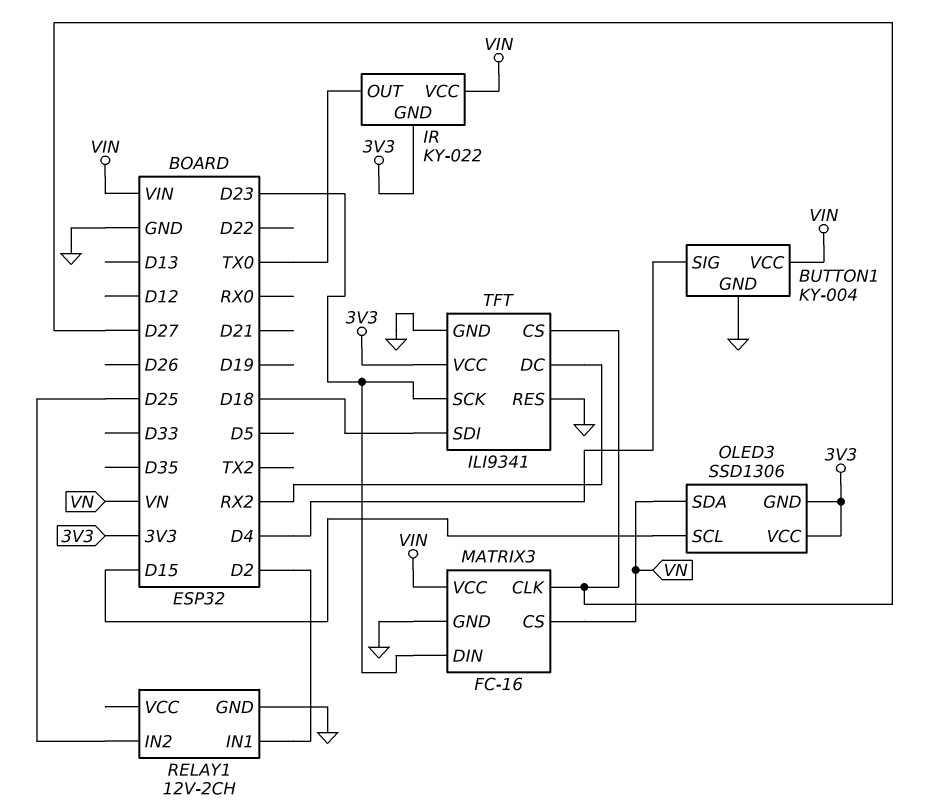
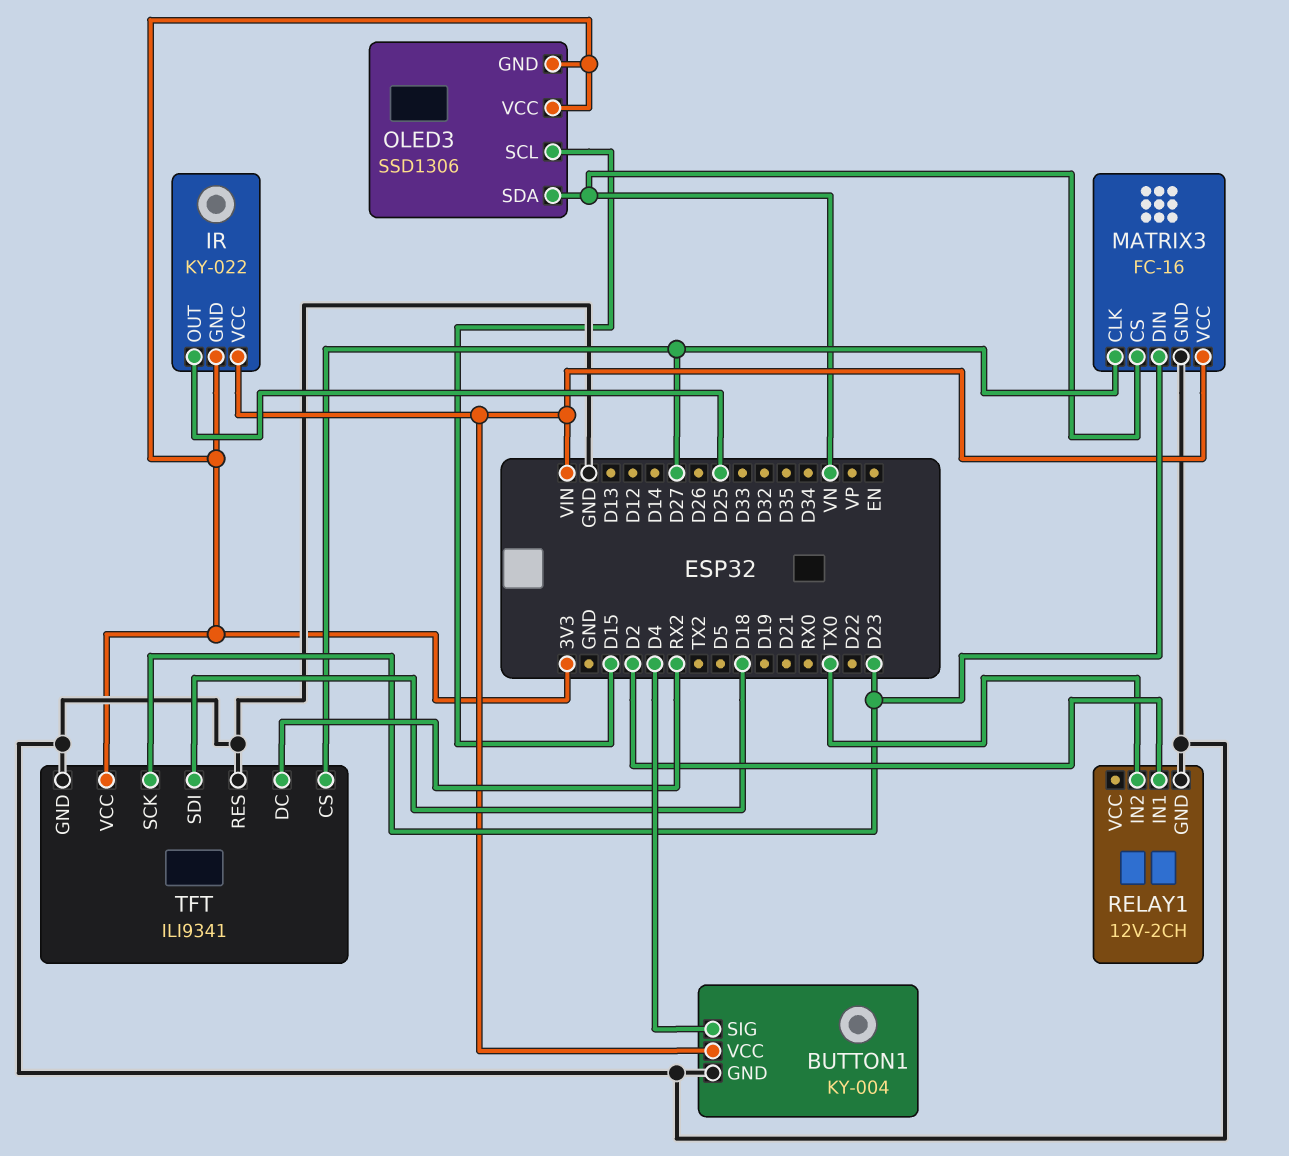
IR pin OUT: TX0 -> D25
RELAY1 pin IN2: D25 -> TX0

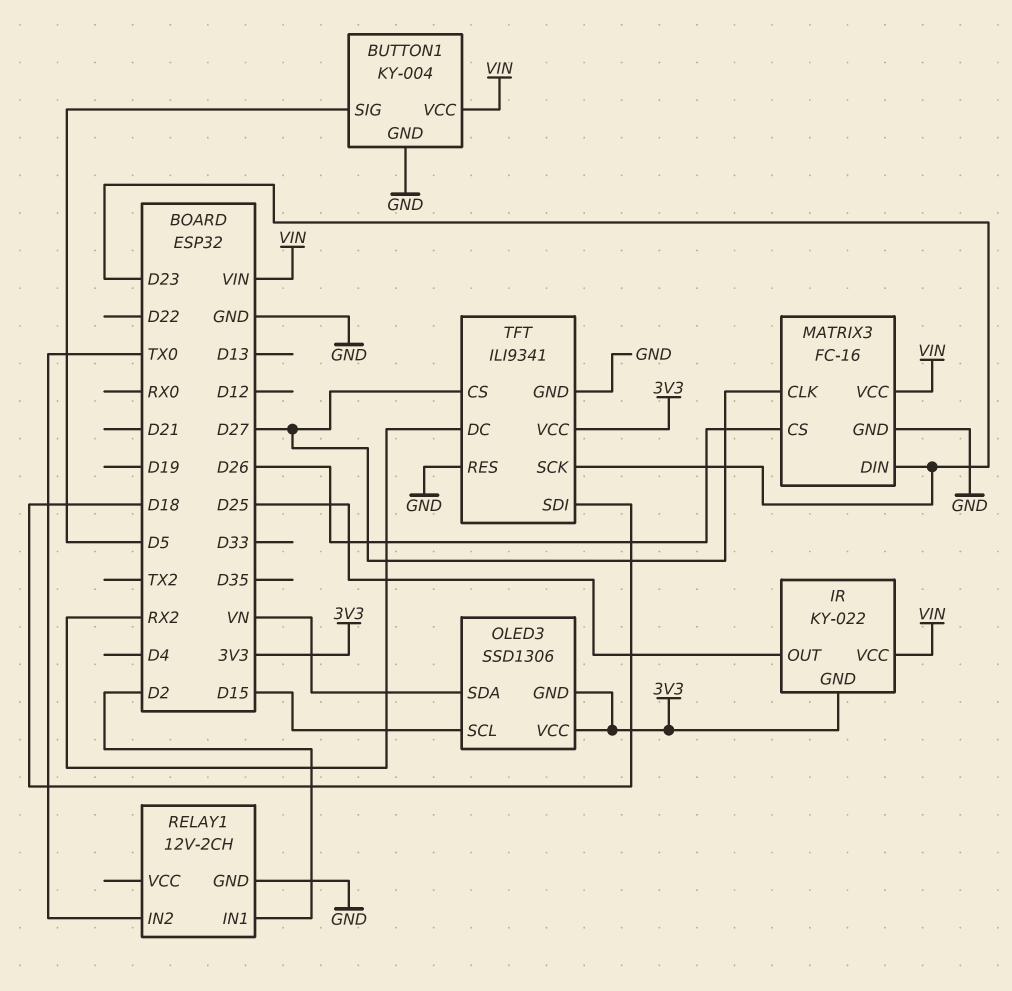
BUTTON1 pin SIG: D4 -> D5
MATRIX3 pin CS: VN -> D26

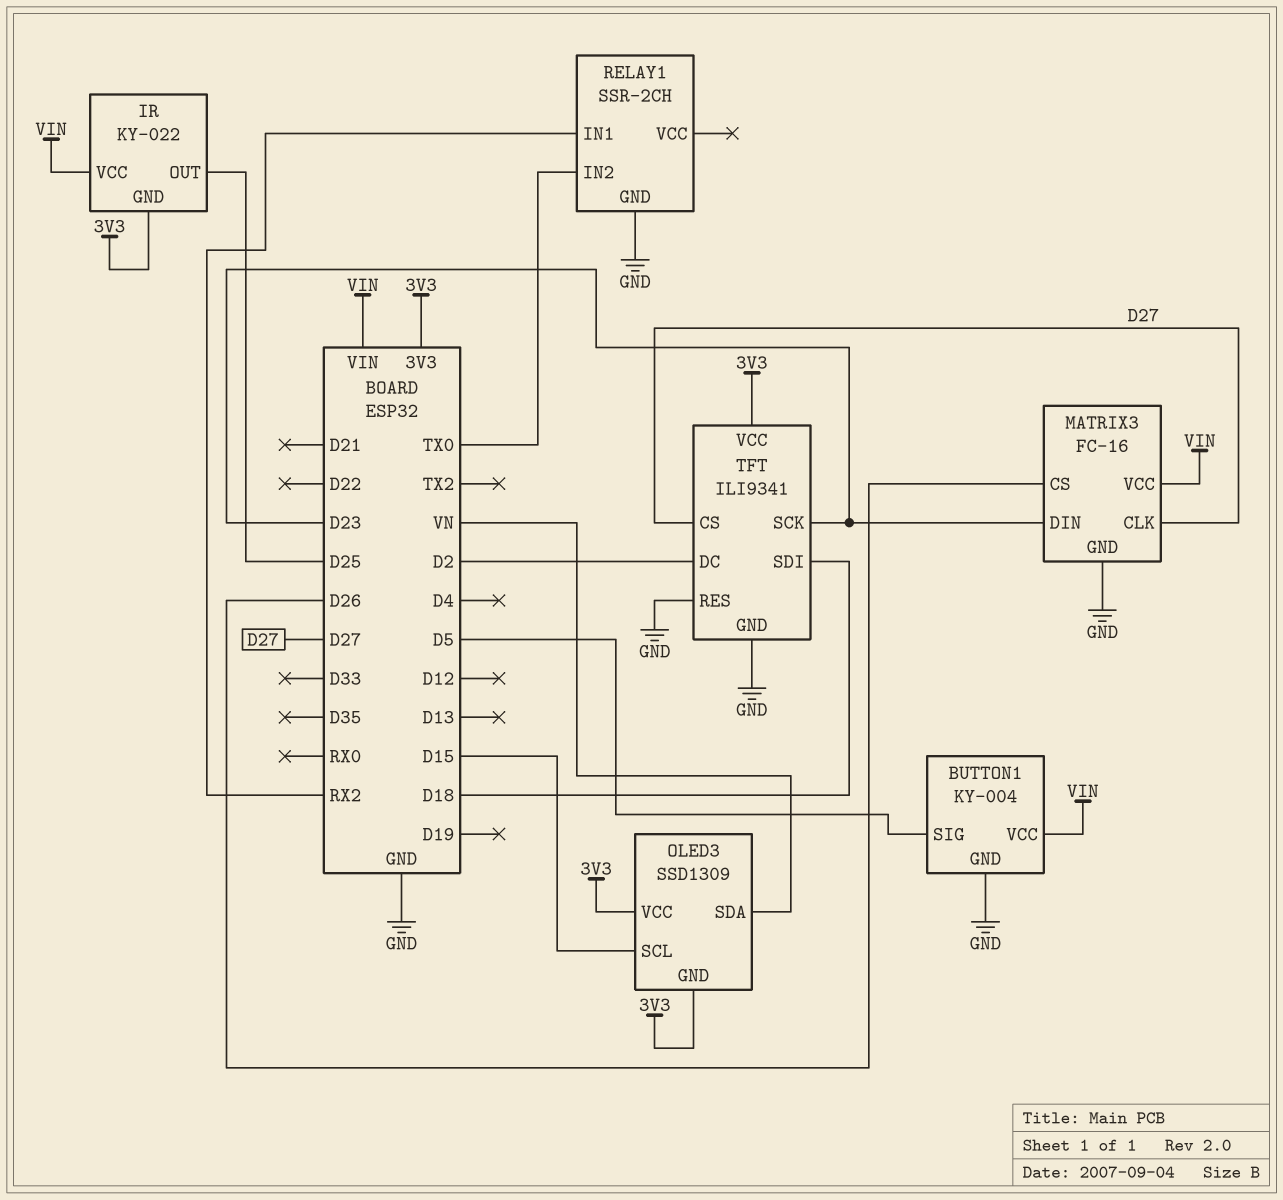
OLED3: SSD1306 -> SSD1309
RELAY1: 12V-2CH -> SSR-2CH
RELAY1 pin IN1: D2 -> RX2
TFT pin DC: RX2 -> D2

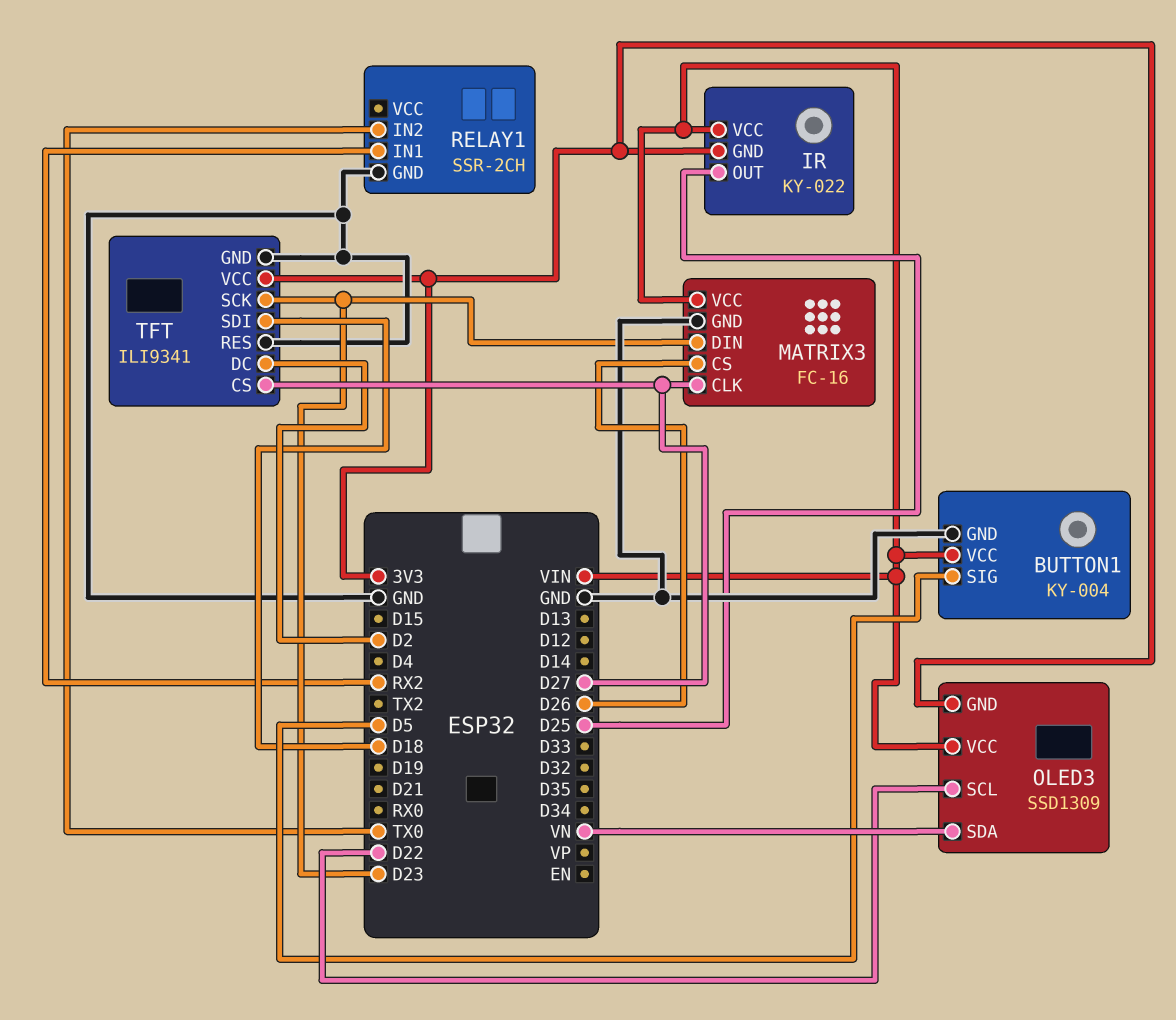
OLED3 pin SCL: D15 -> D22
OLED3 pin VCC: 3V3 -> VIN

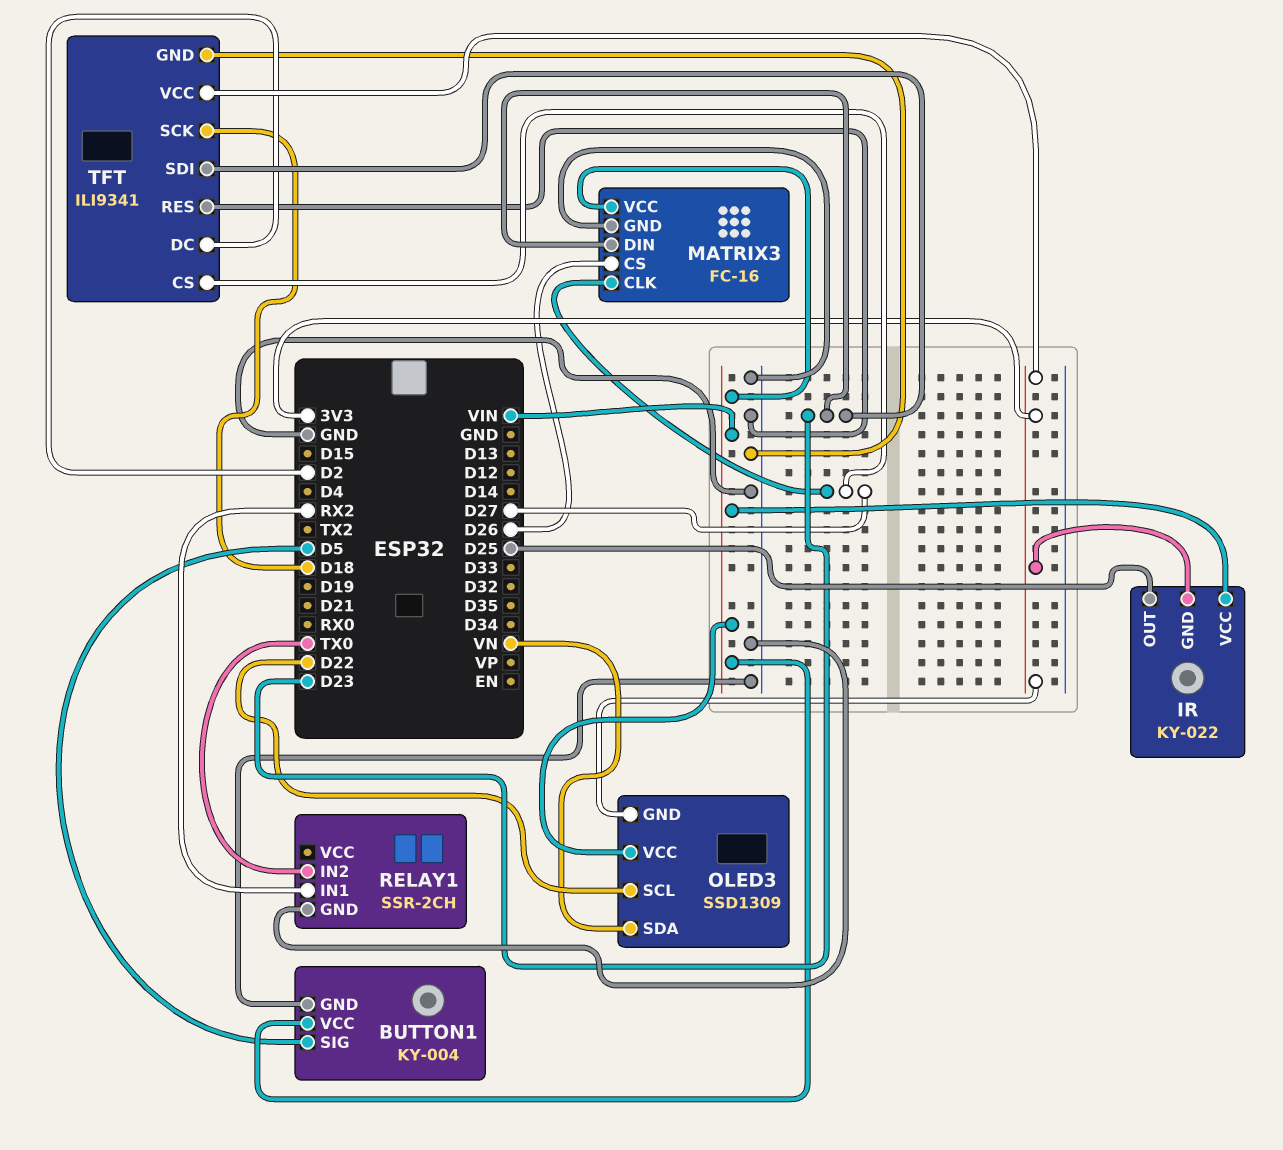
TFT pin SCK: D23 -> D18
TFT pin SDI: D18 -> D23

